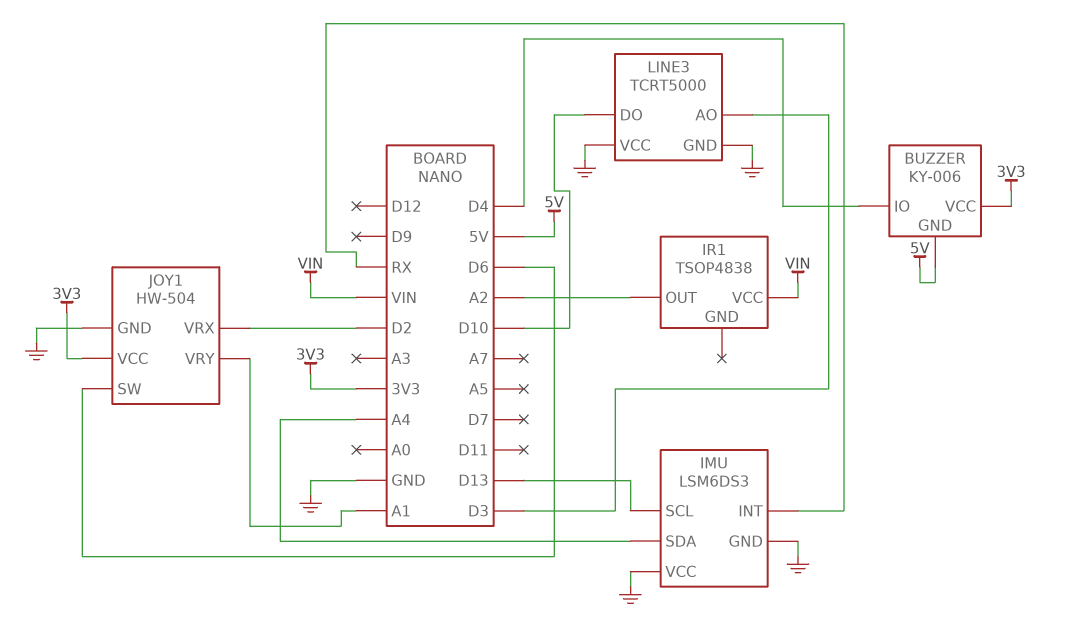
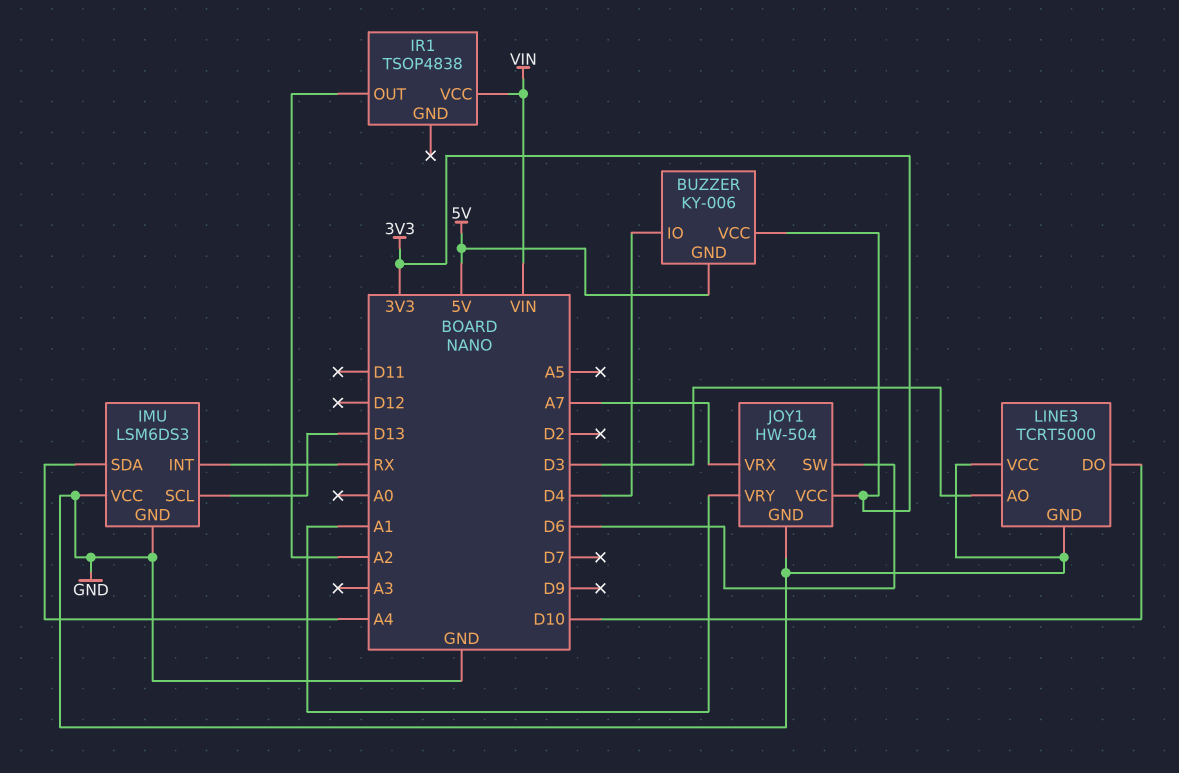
JOY1 pin VRX: D2 -> A7

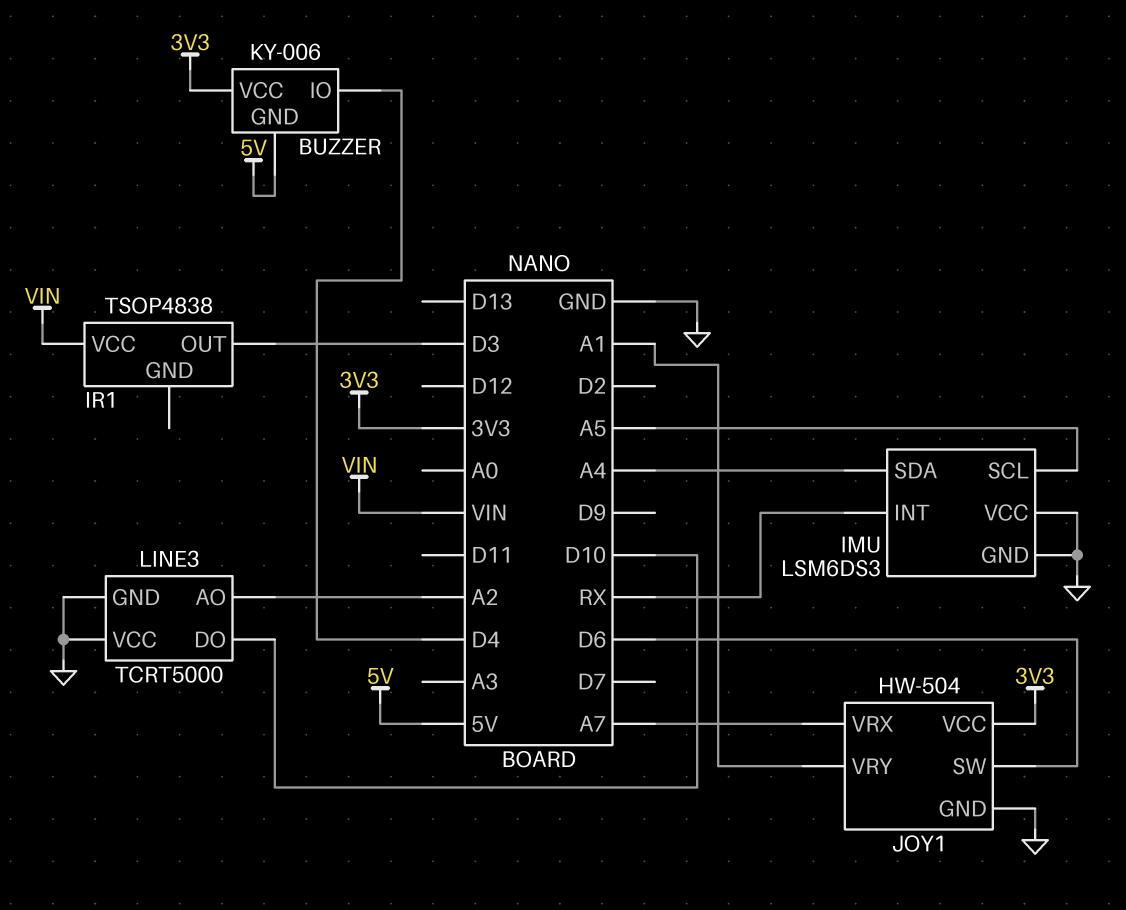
IMU pin SCL: D13 -> A5
IR1 pin OUT: A2 -> D3
LINE3 pin AO: D3 -> A2

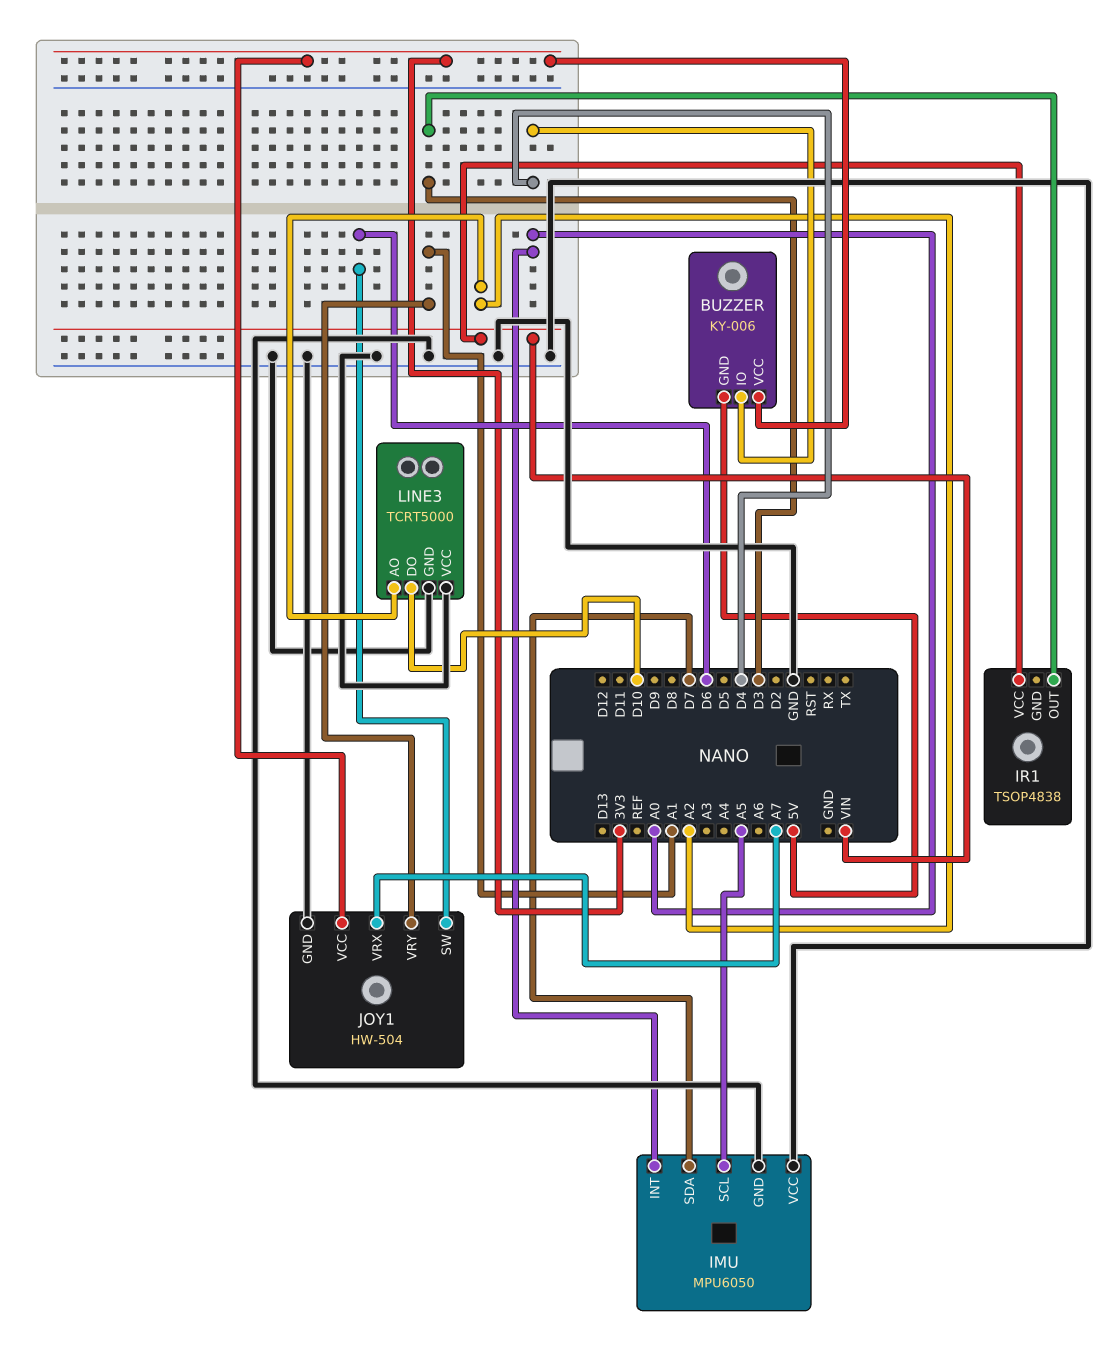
IMU: LSM6DS3 -> MPU6050
IMU pin INT: RX -> A0
IMU pin SDA: A4 -> D7

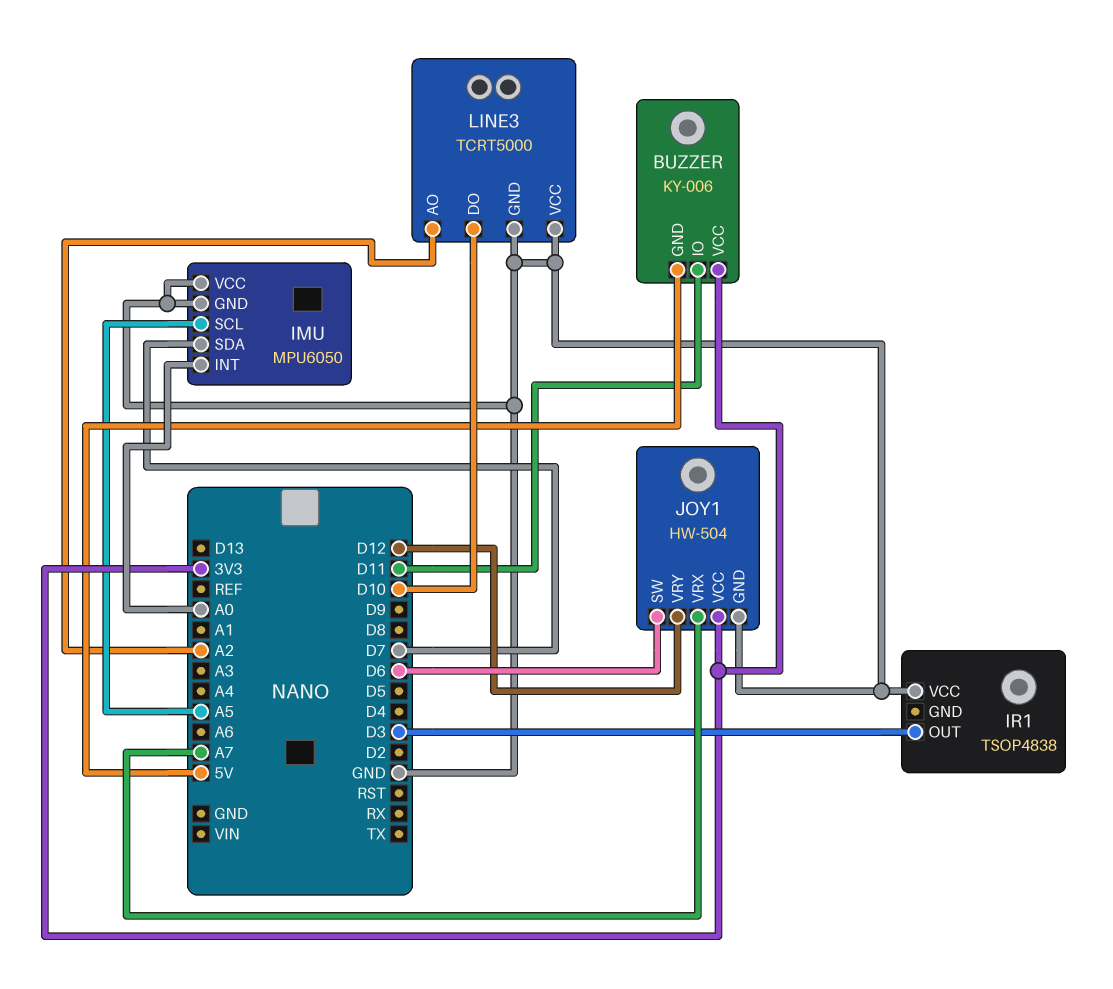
BUZZER pin IO: D4 -> D11
IR1 pin VCC: VIN -> GND
JOY1 pin VRY: A1 -> D12

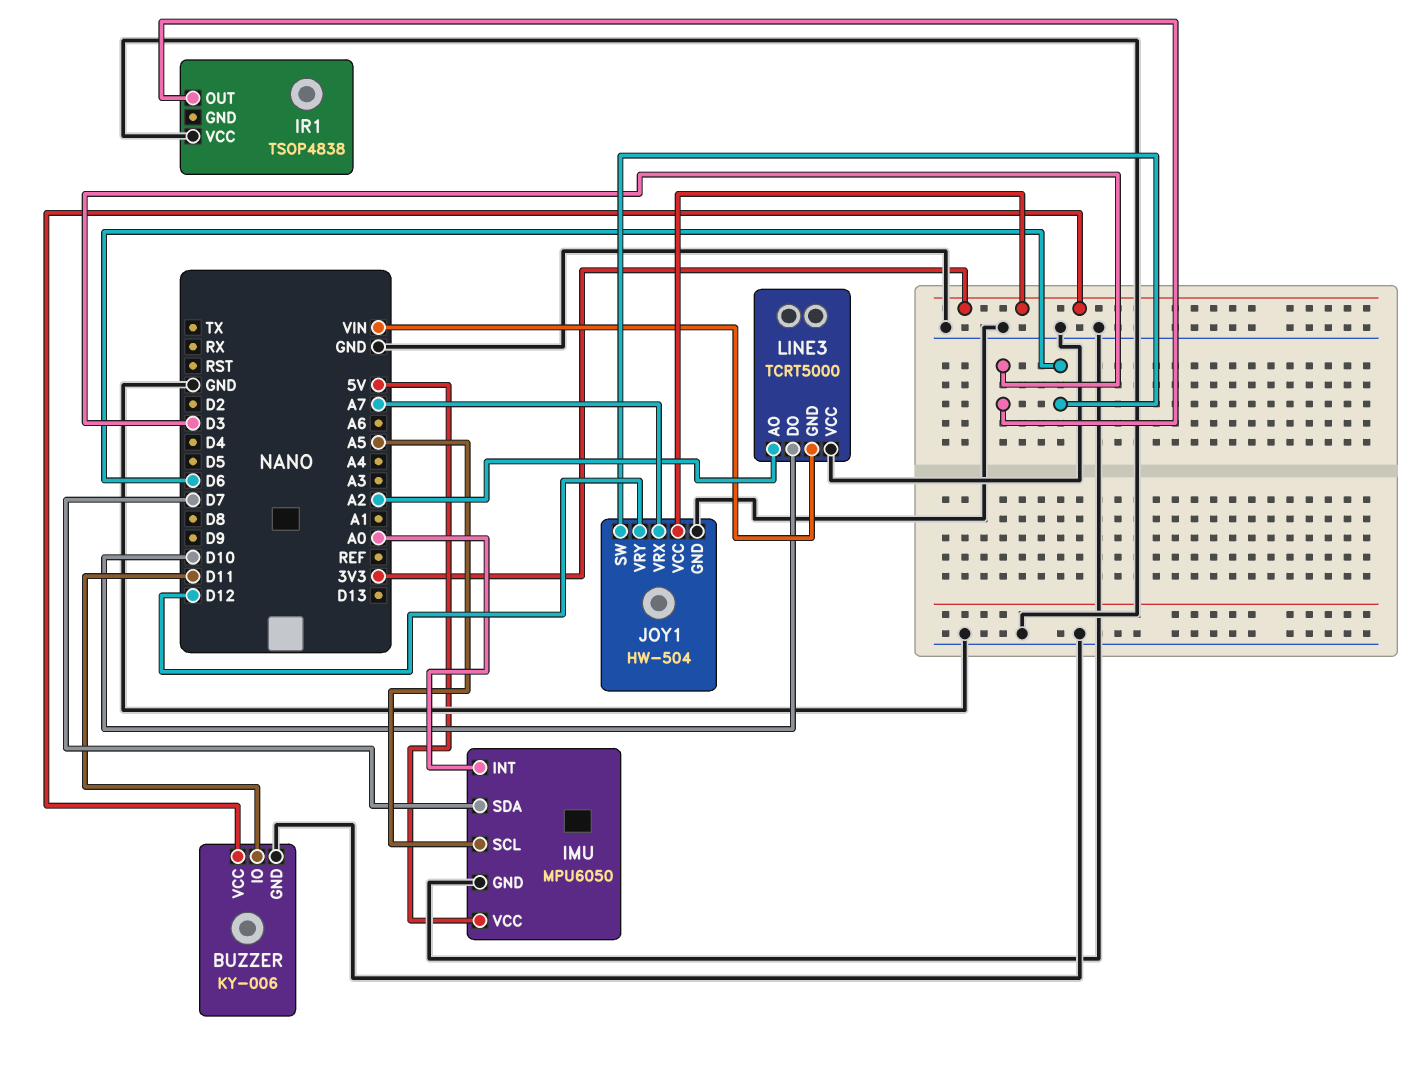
BUZZER pin GND: 5V -> GND
IMU pin VCC: GND -> 5V
LINE3 pin GND: GND -> VIN

